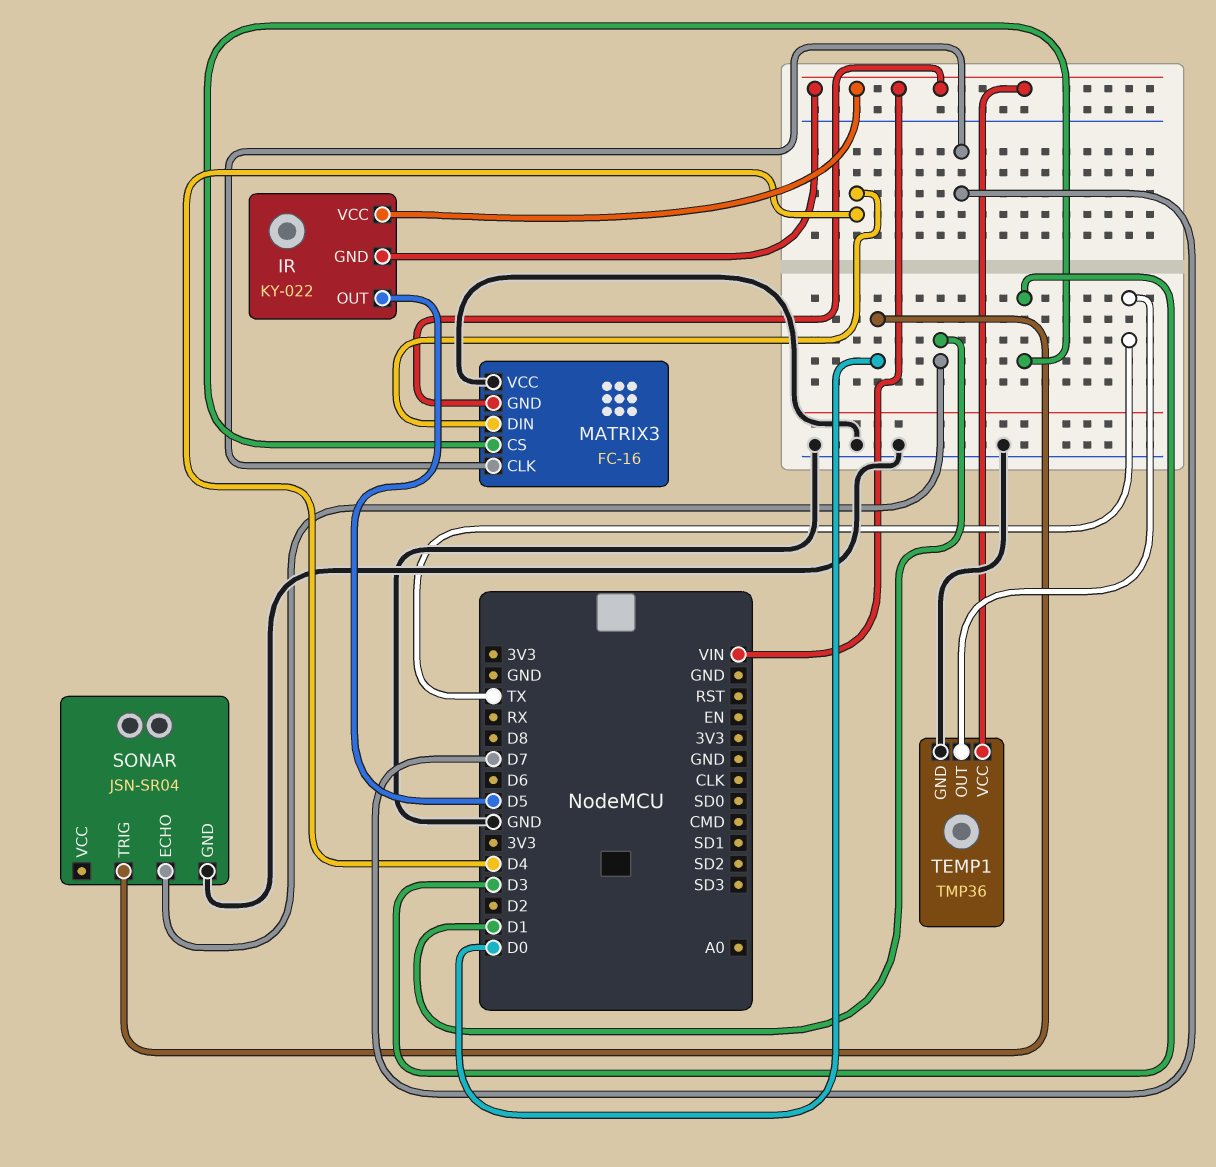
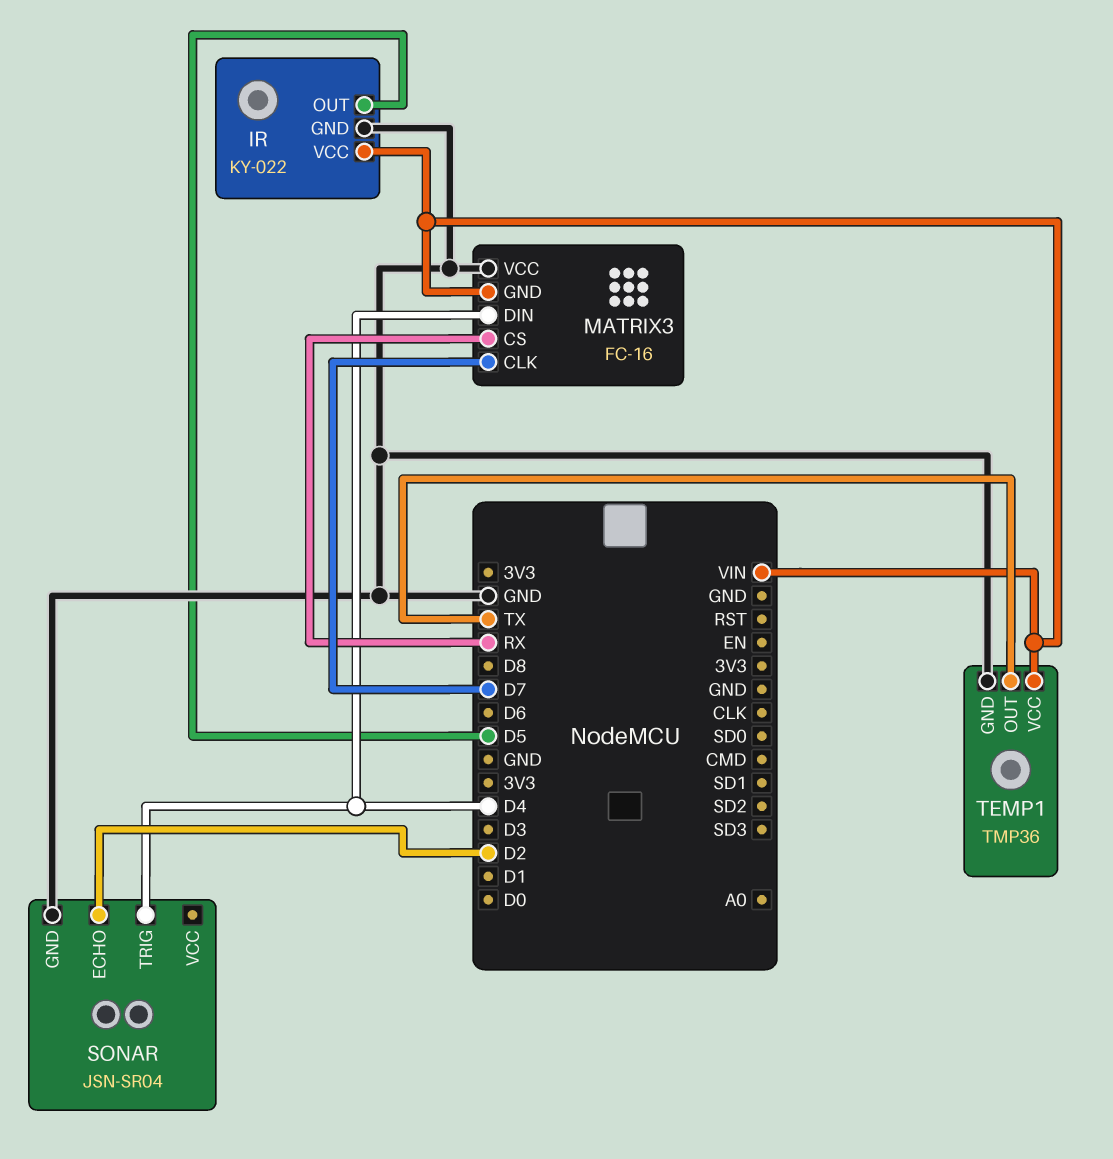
IR pin GND: VIN -> GND
MATRIX3 pin CS: D3 -> RX
SONAR pin ECHO: D1 -> D2
SONAR pin TRIG: D0 -> D4

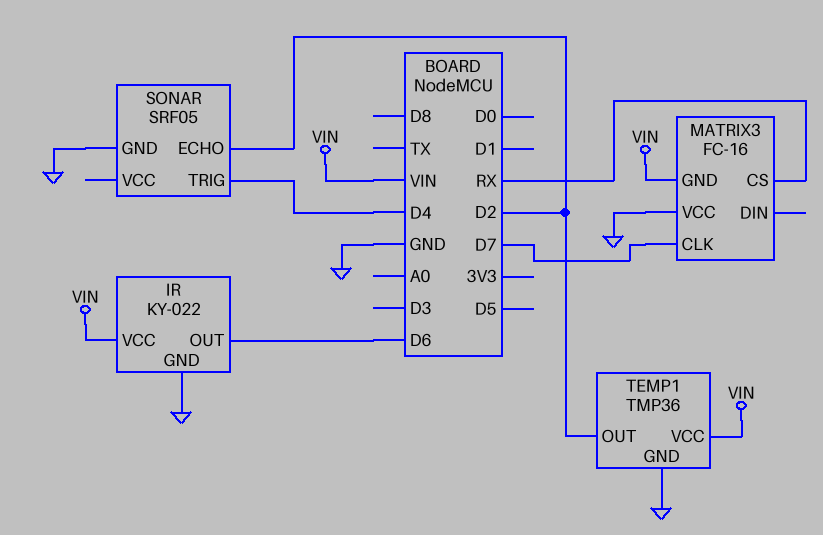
IR pin OUT: D5 -> D6
MATRIX3 pin DIN: D4 -> none
SONAR: JSN-SR04 -> SRF05
TEMP1 pin OUT: TX -> D2

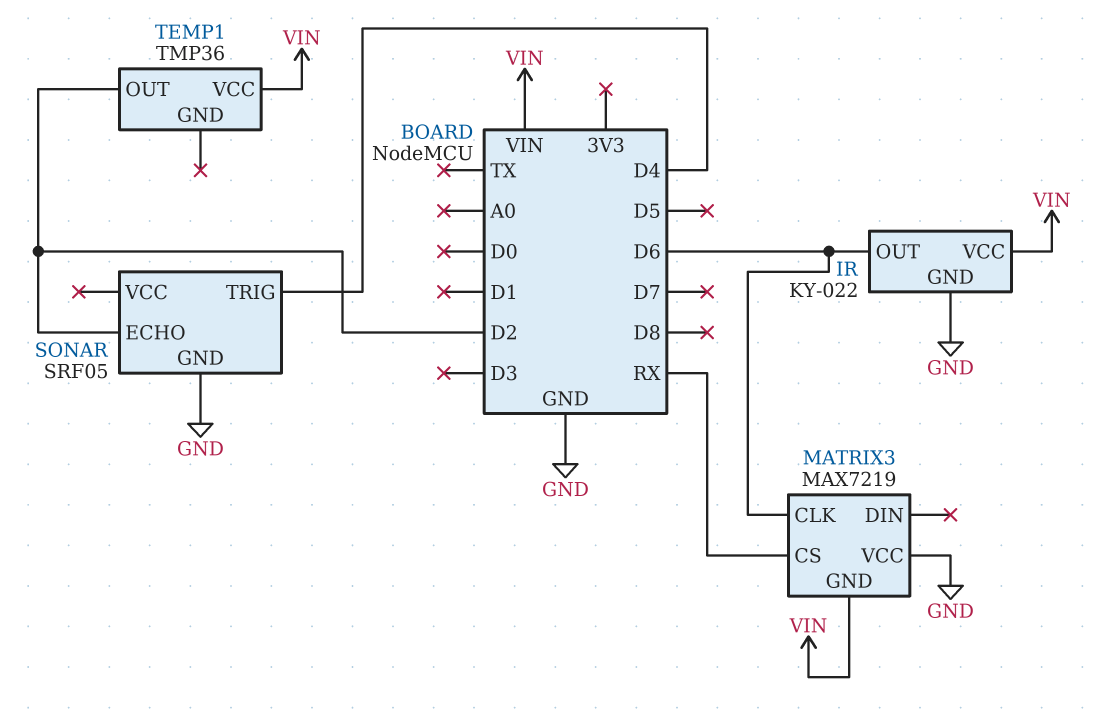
MATRIX3: FC-16 -> MAX7219
MATRIX3 pin CLK: D7 -> D6
TEMP1 pin GND: GND -> none

